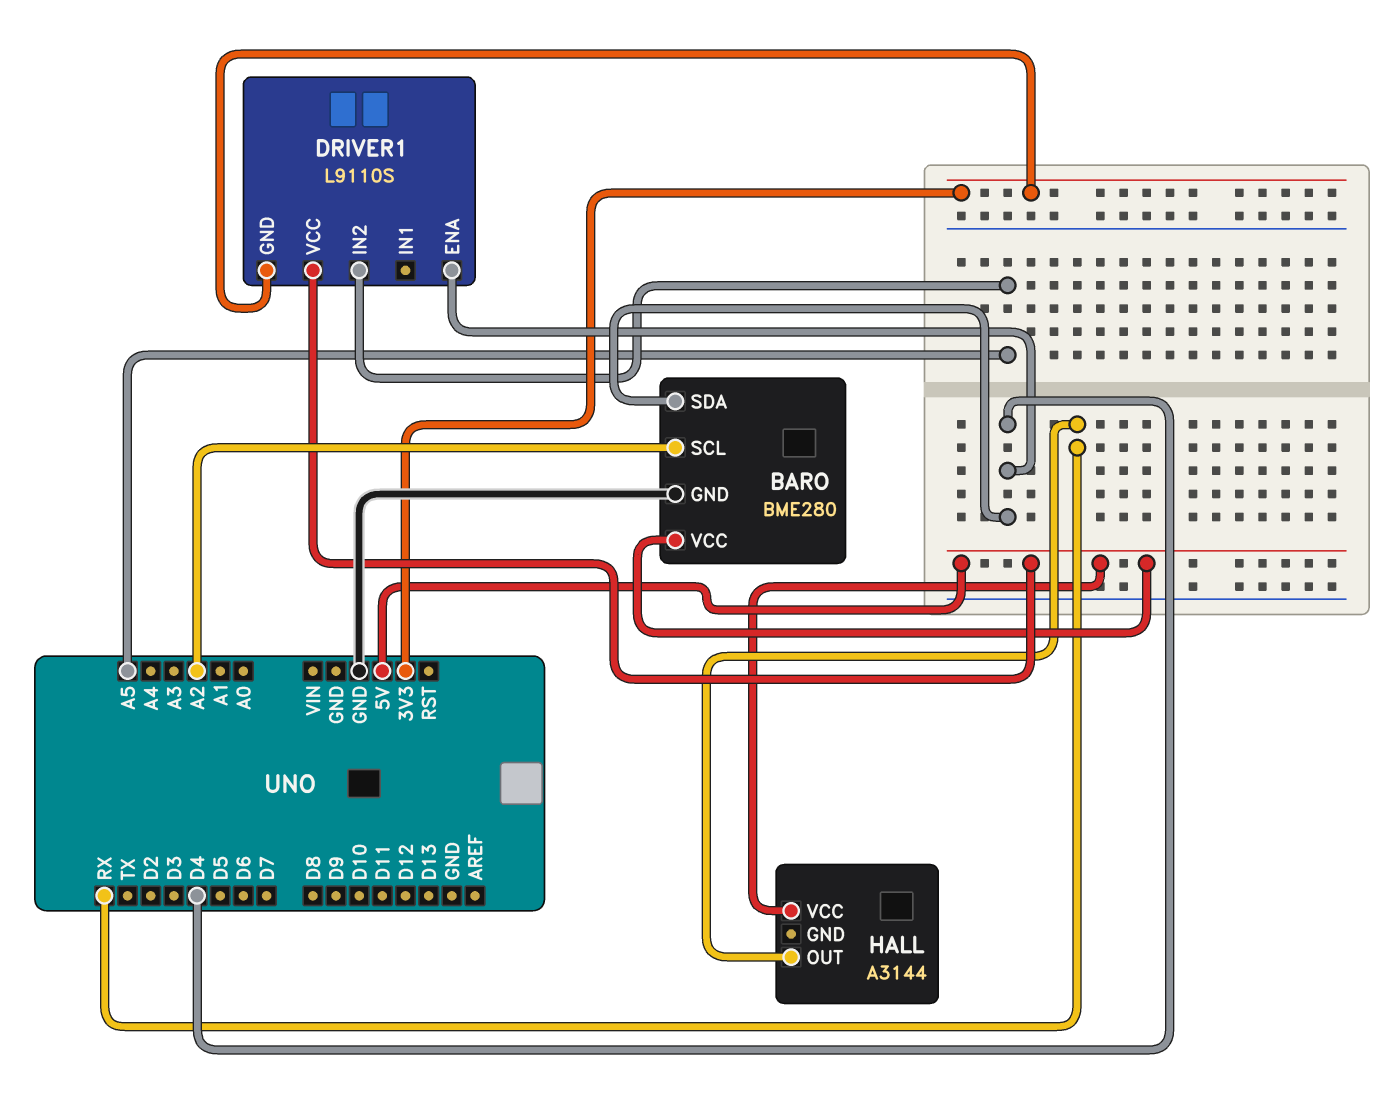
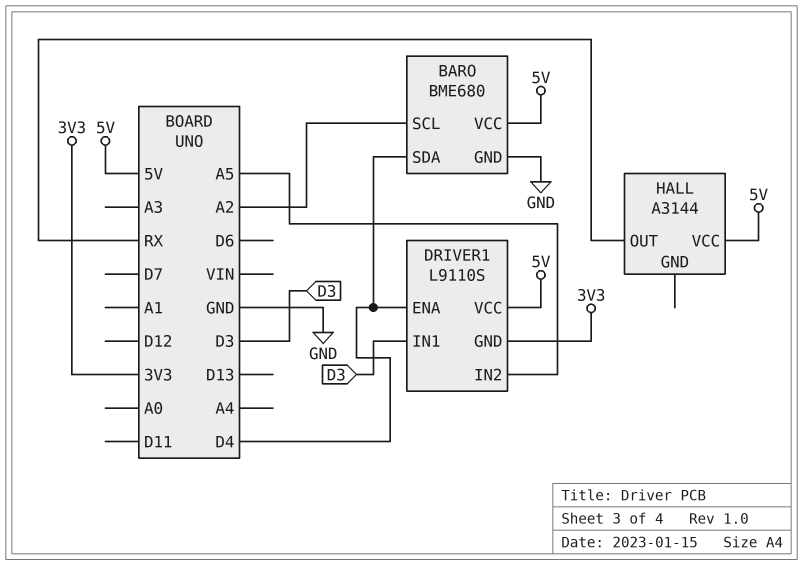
BARO: BME280 -> BME680
DRIVER1 pin IN1: none -> D3

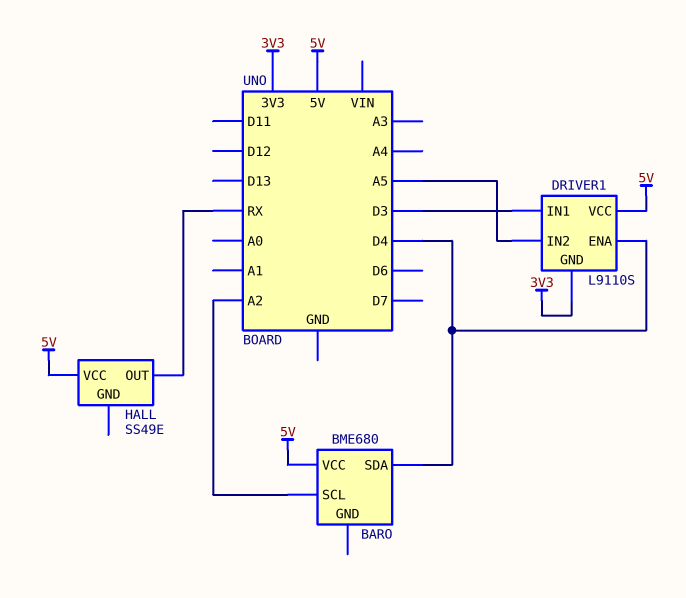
BARO pin GND: GND -> none
HALL: A3144 -> SS49E

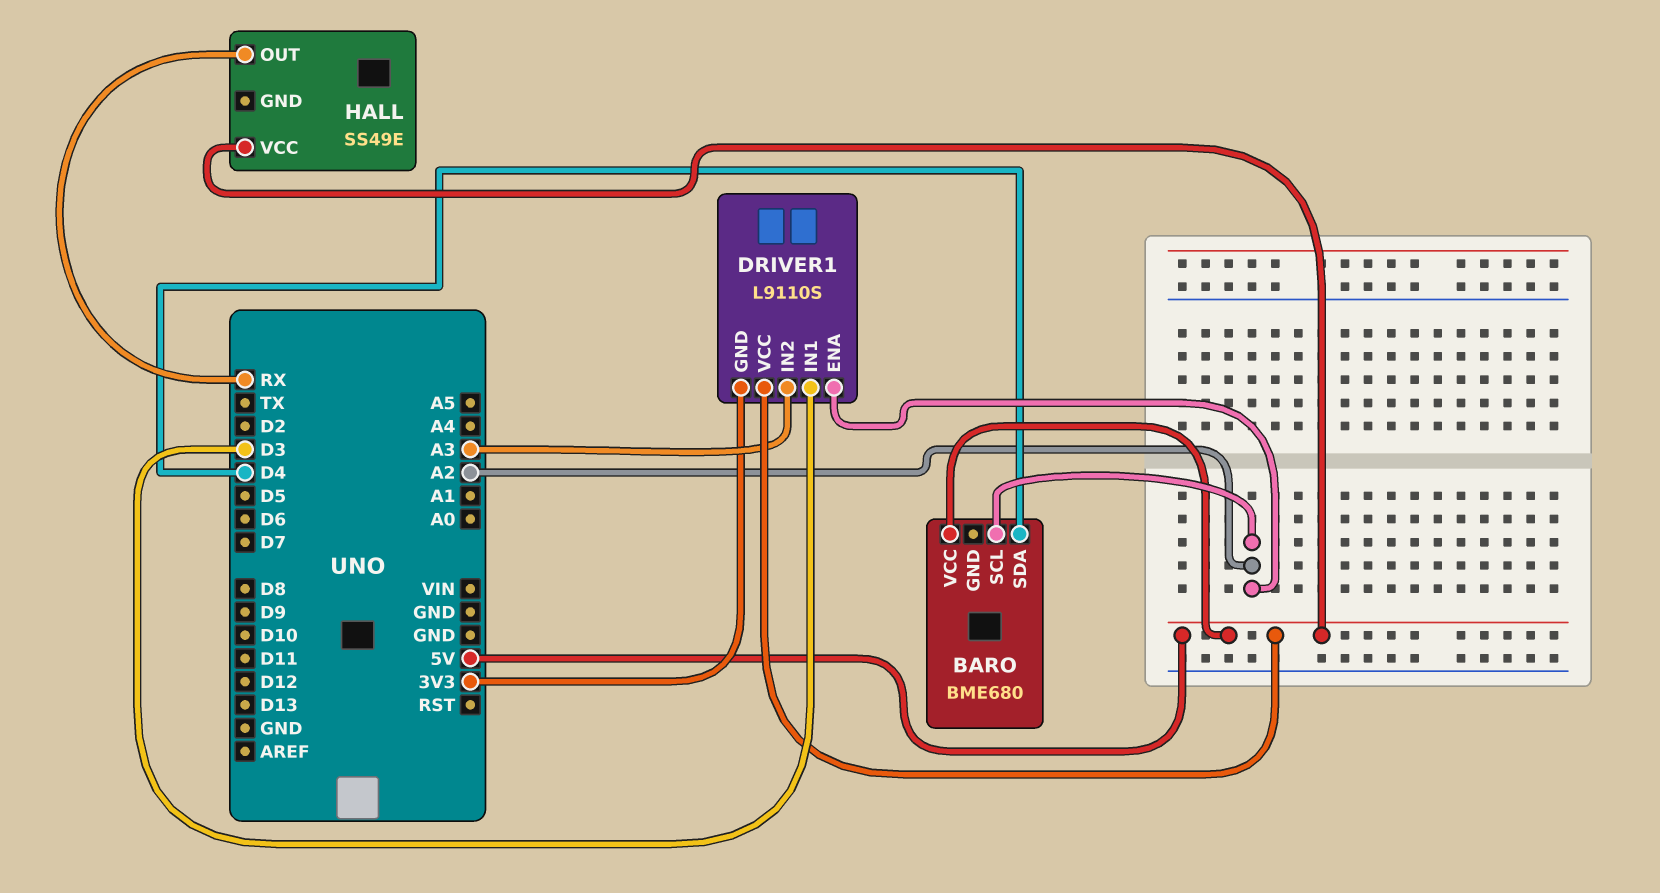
DRIVER1 pin ENA: D4 -> A2
DRIVER1 pin IN2: A5 -> A3

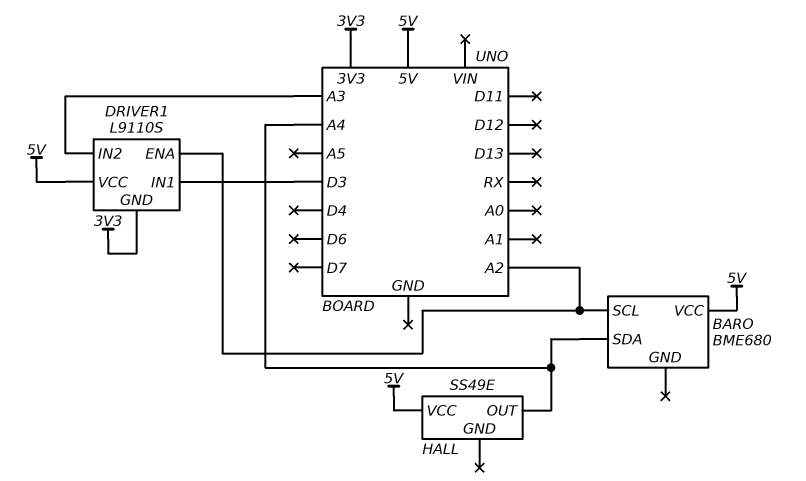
BARO pin SDA: D4 -> A4
HALL pin OUT: RX -> A4

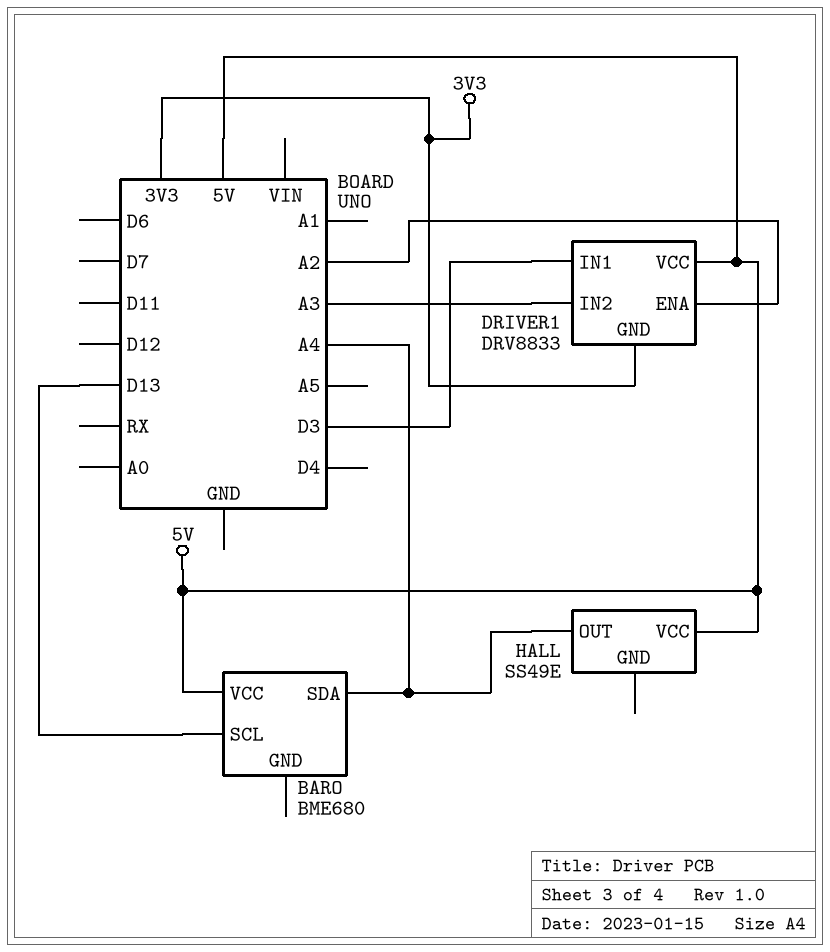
BARO pin SCL: A2 -> D13
DRIVER1: L9110S -> DRV8833

